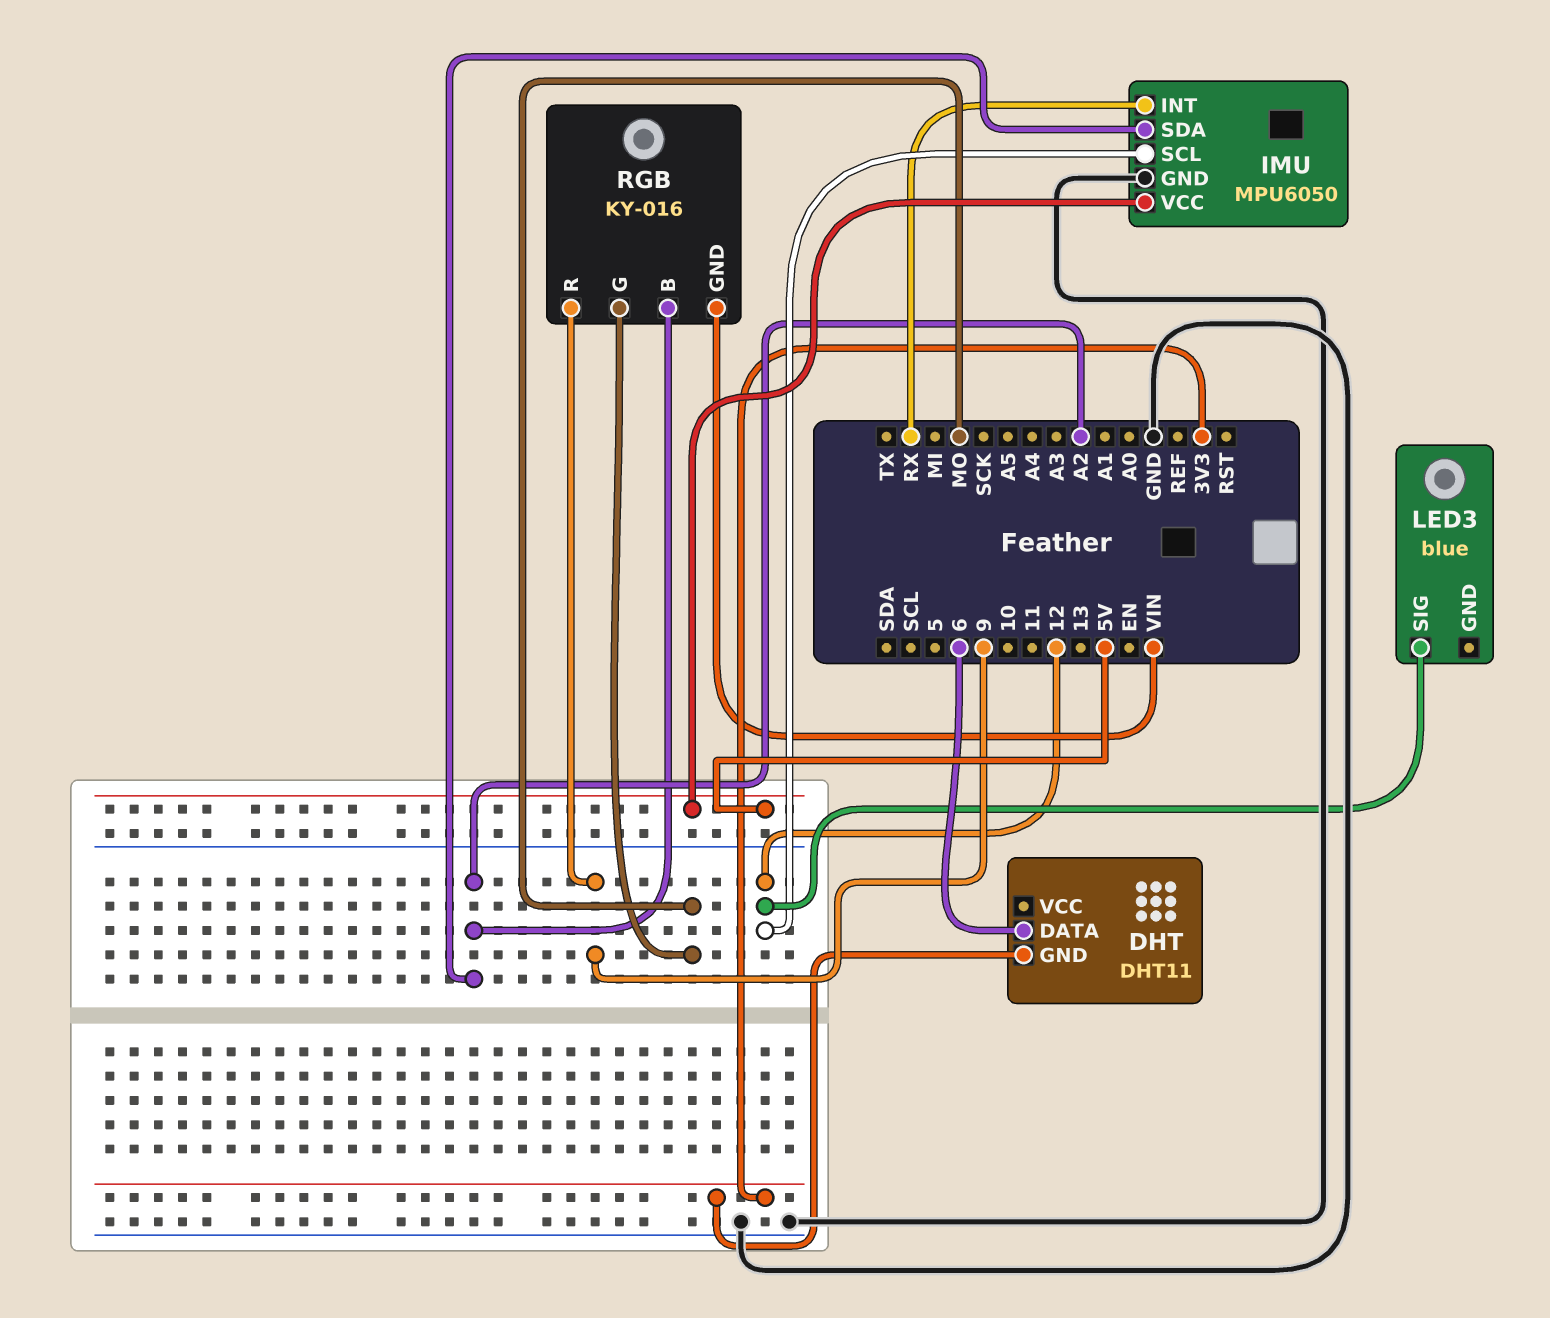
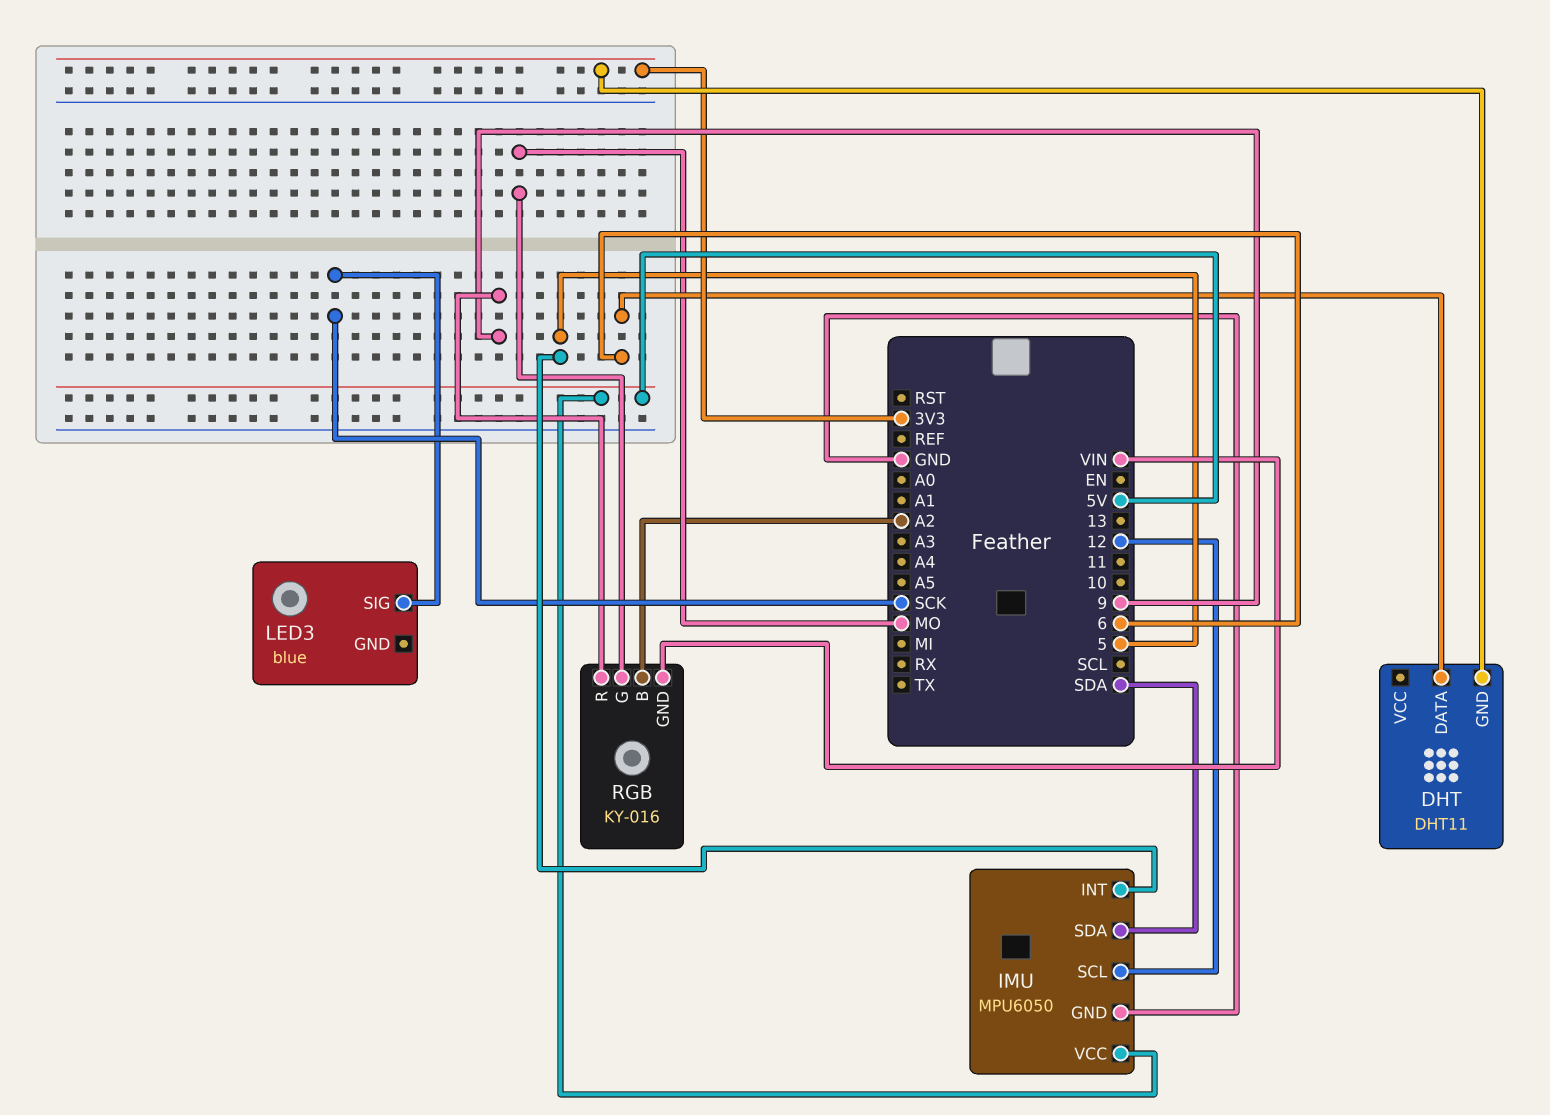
IMU pin INT: RX -> 5
IMU pin SDA: A2 -> SDA
LED3 pin SIG: 12 -> SCK

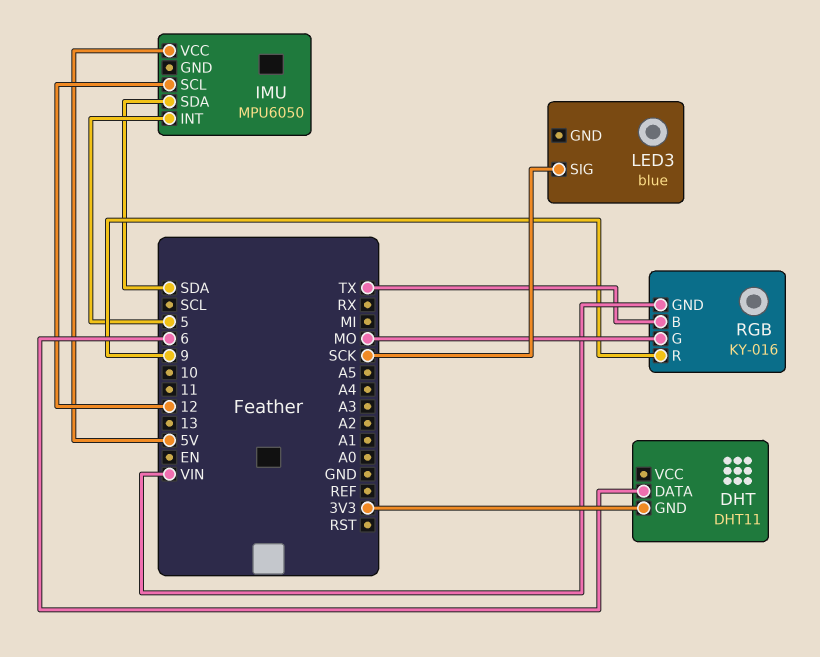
IMU pin GND: GND -> none
RGB pin B: A2 -> TX

